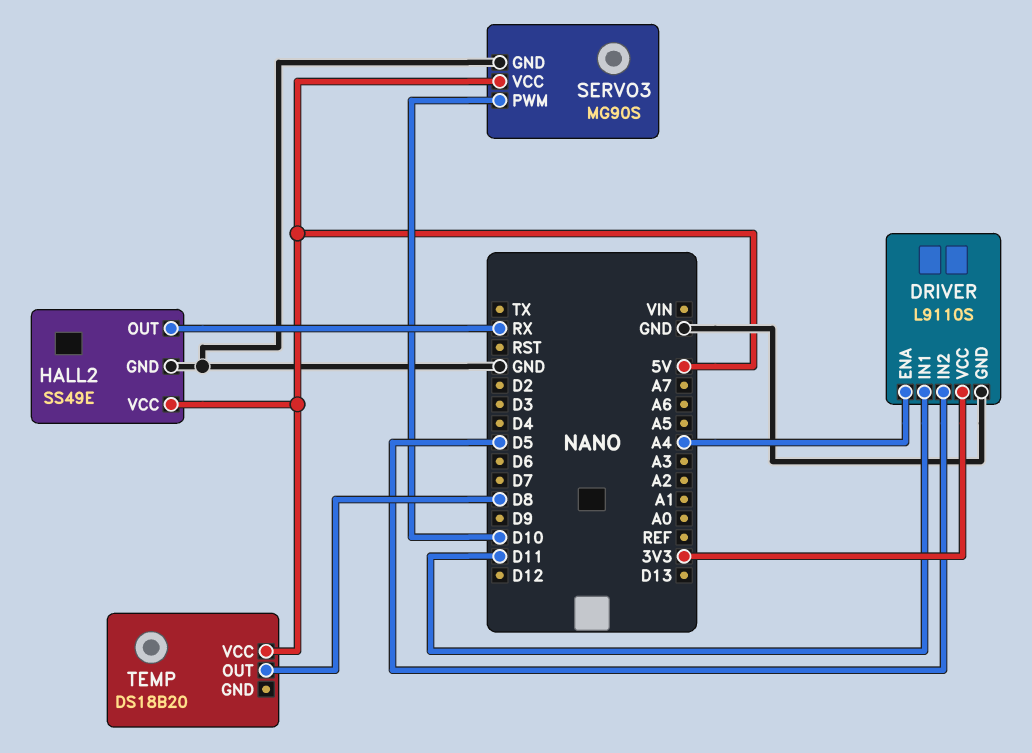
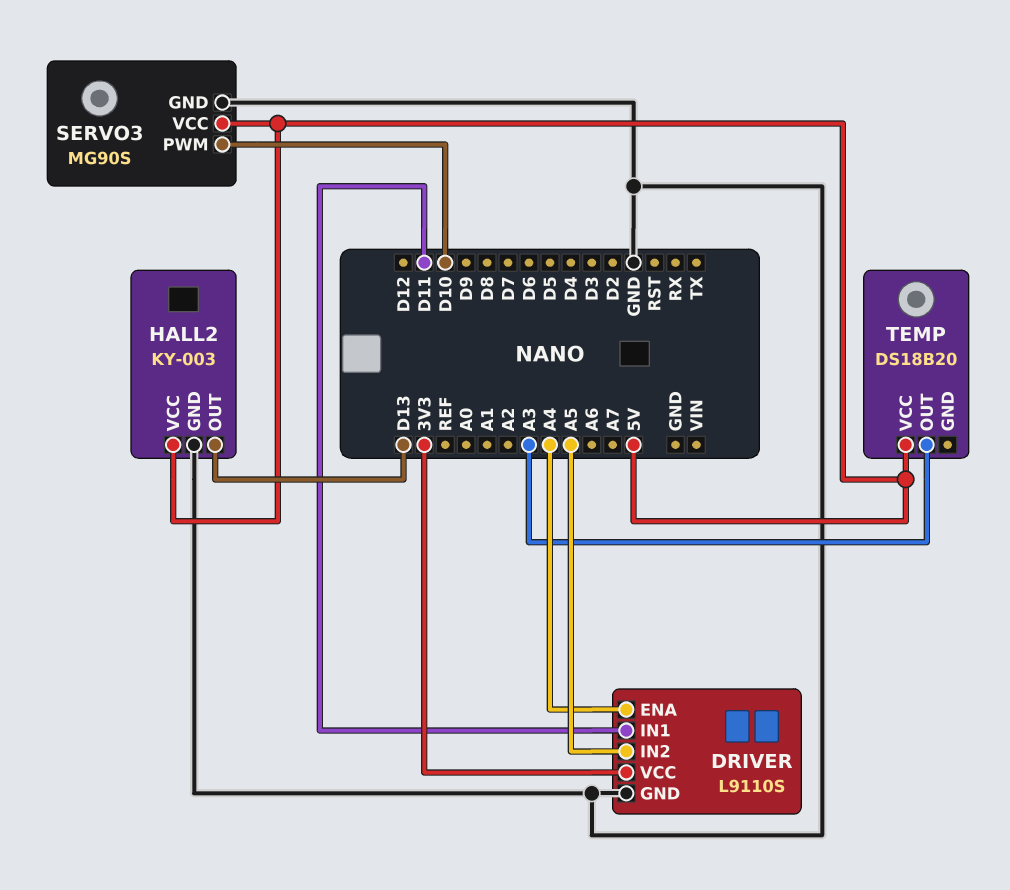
DRIVER pin IN2: D5 -> A5
HALL2: SS49E -> KY-003
HALL2 pin OUT: RX -> D13
TEMP pin OUT: D8 -> A3

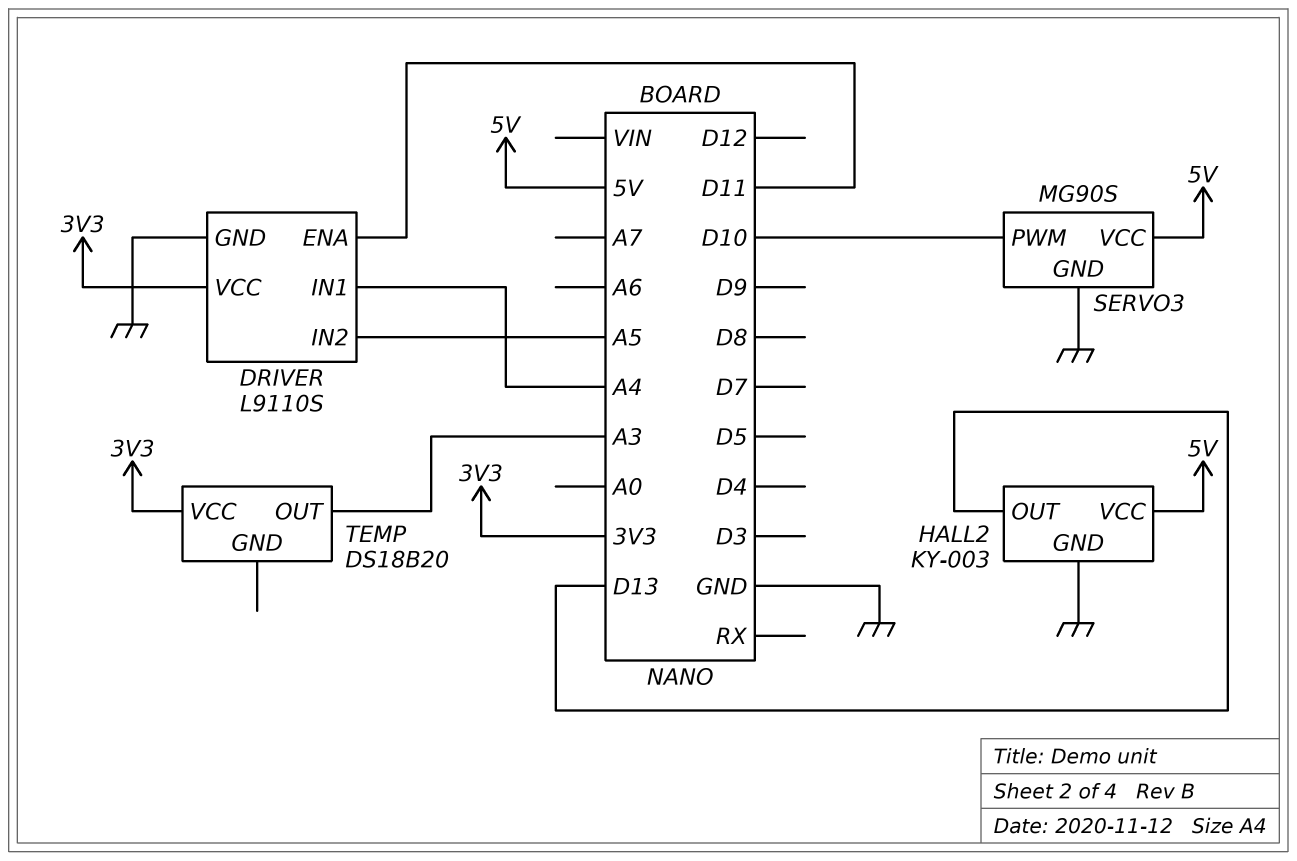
DRIVER pin ENA: A4 -> D11
DRIVER pin IN1: D11 -> A4
TEMP pin VCC: 5V -> 3V3

